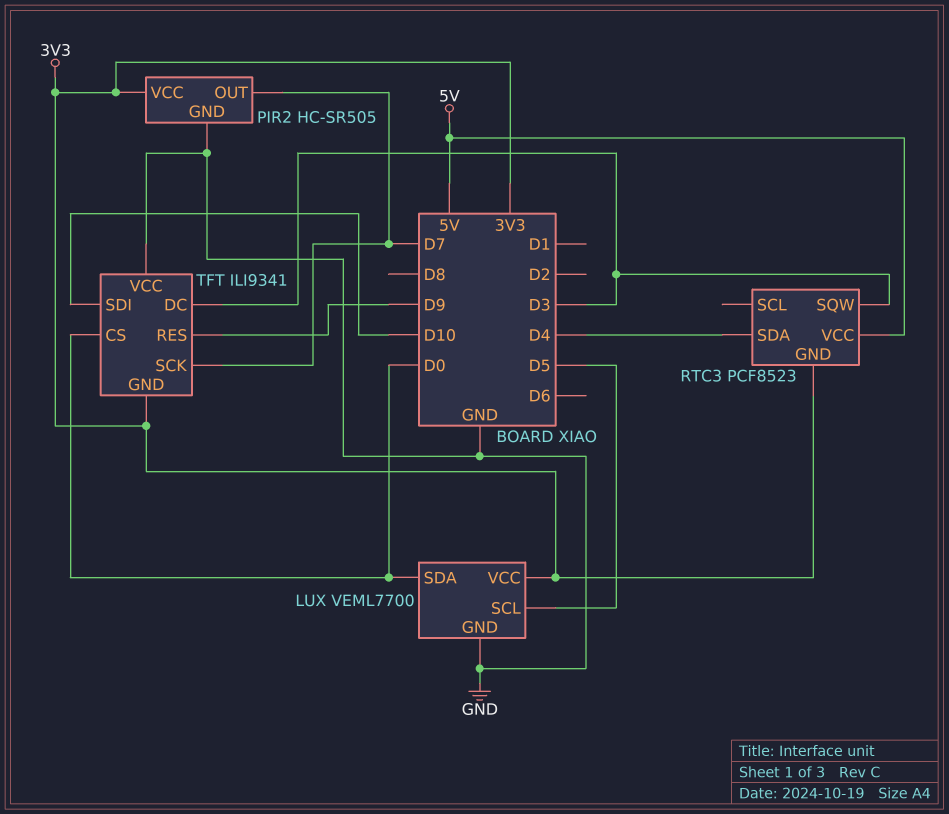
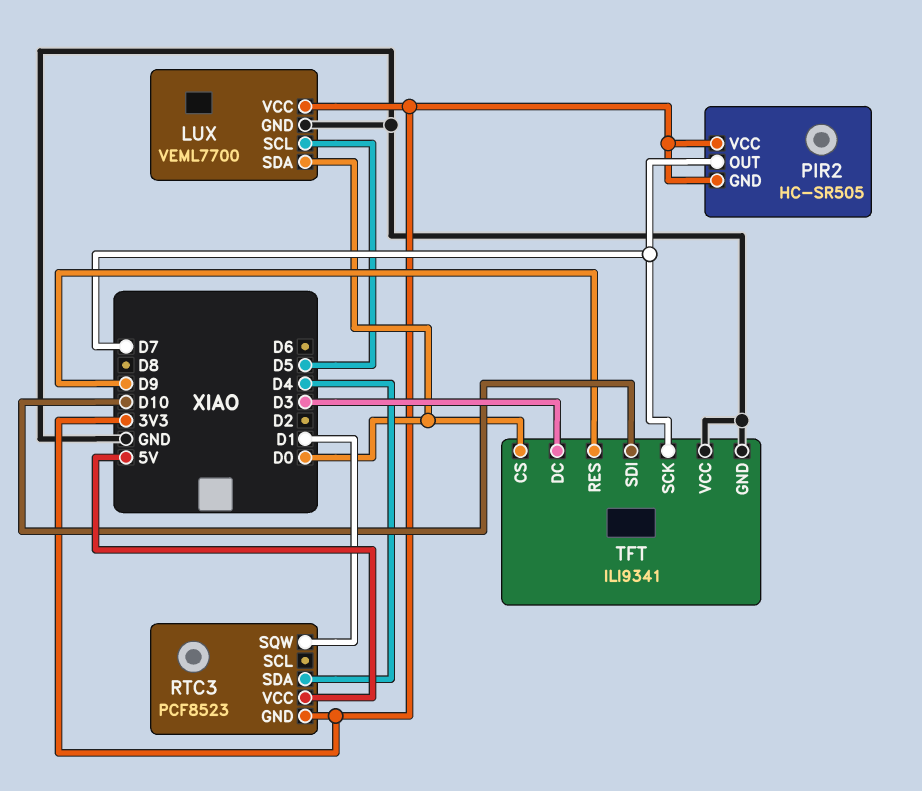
PIR2 pin GND: GND -> 3V3
RTC3 pin SQW: D3 -> D1
TFT pin GND: 3V3 -> GND

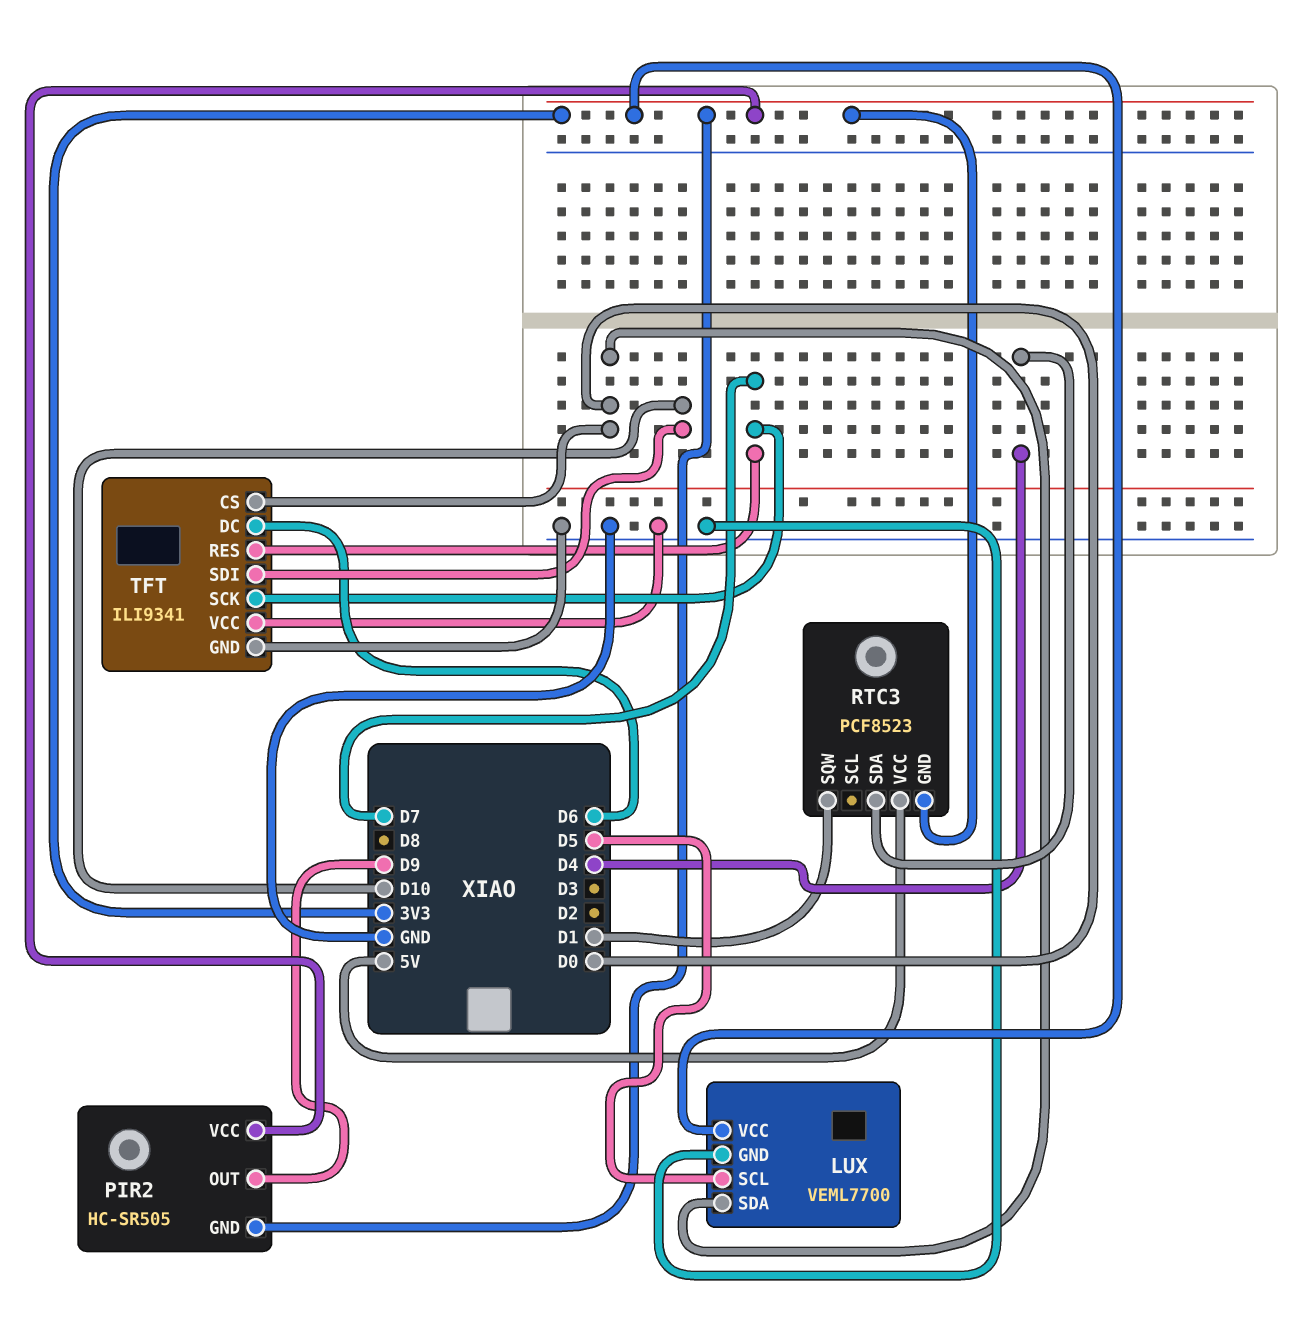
PIR2 pin OUT: D7 -> D9
TFT pin DC: D3 -> D6
TFT pin RES: D9 -> D7

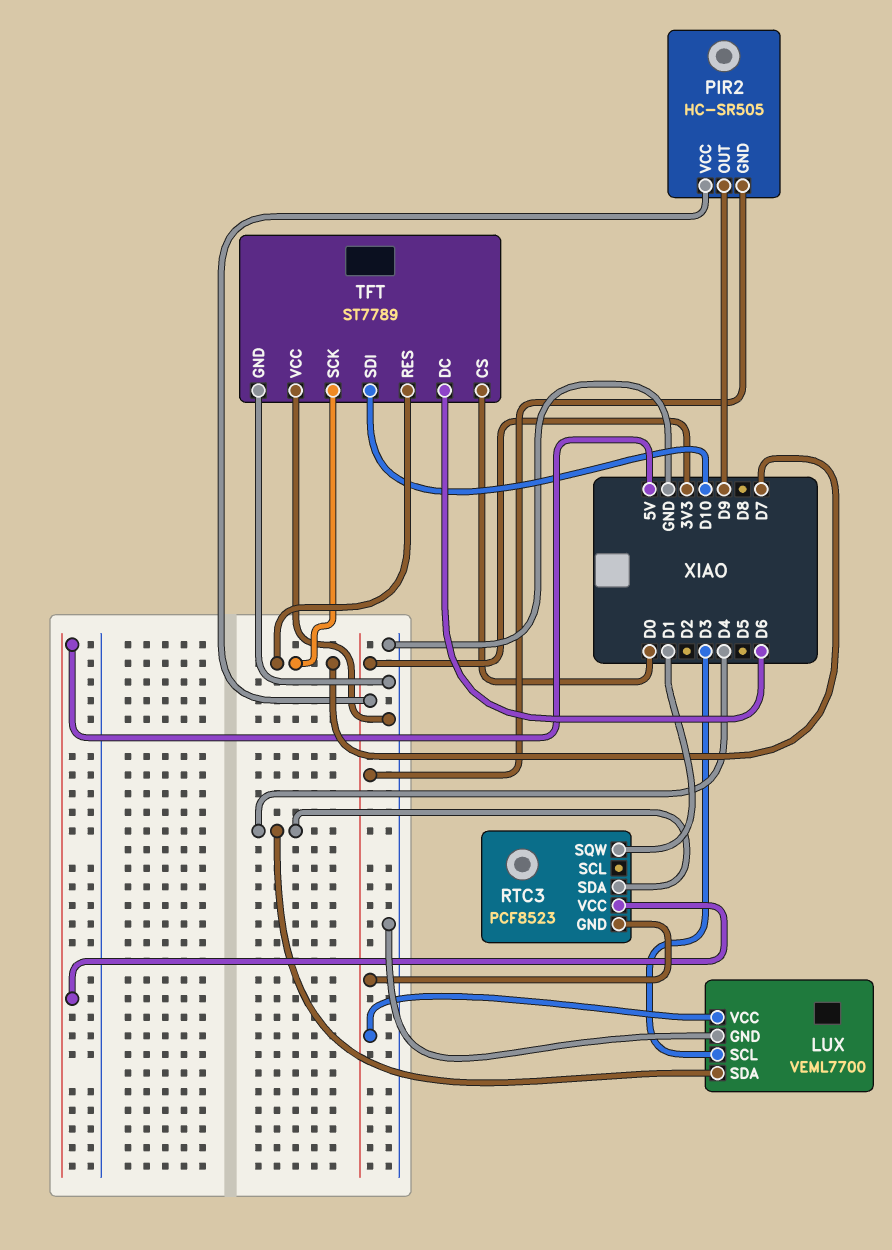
LUX pin SCL: D5 -> D3
LUX pin SDA: D0 -> D4
TFT: ILI9341 -> ST7789

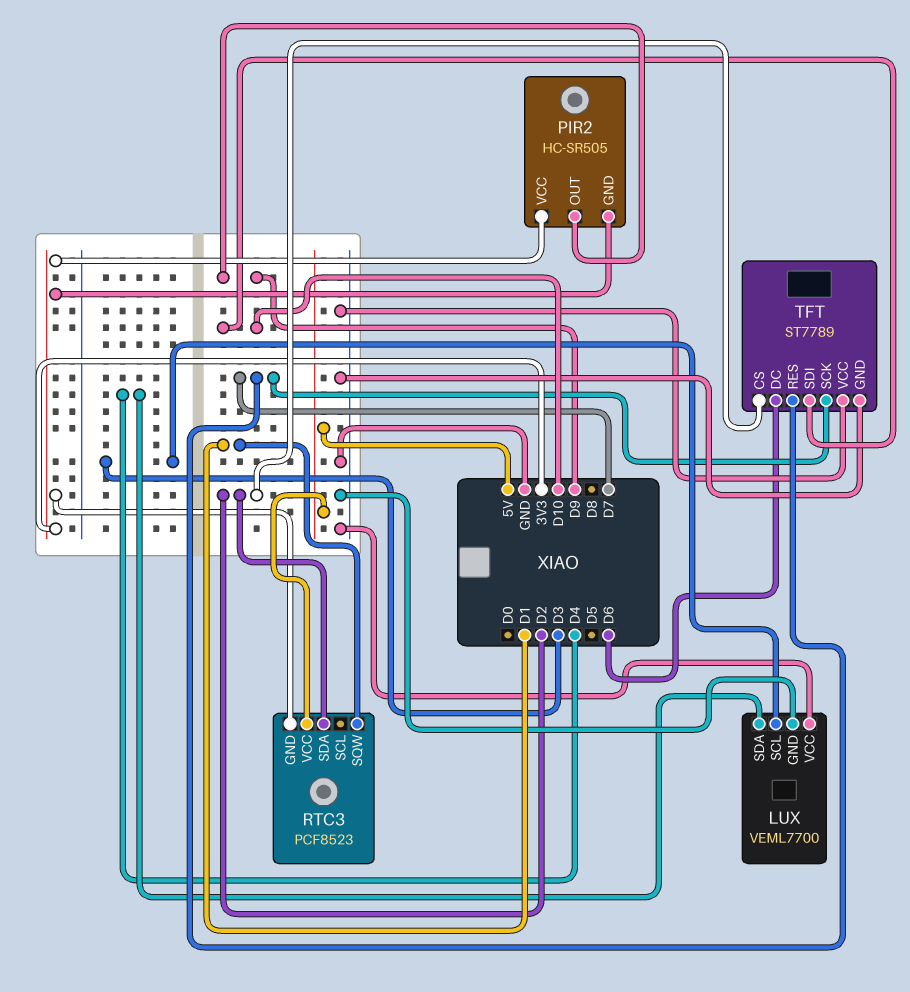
LUX pin VCC: 3V3 -> GND
RTC3 pin SDA: D4 -> D2
TFT pin CS: D0 -> D2

